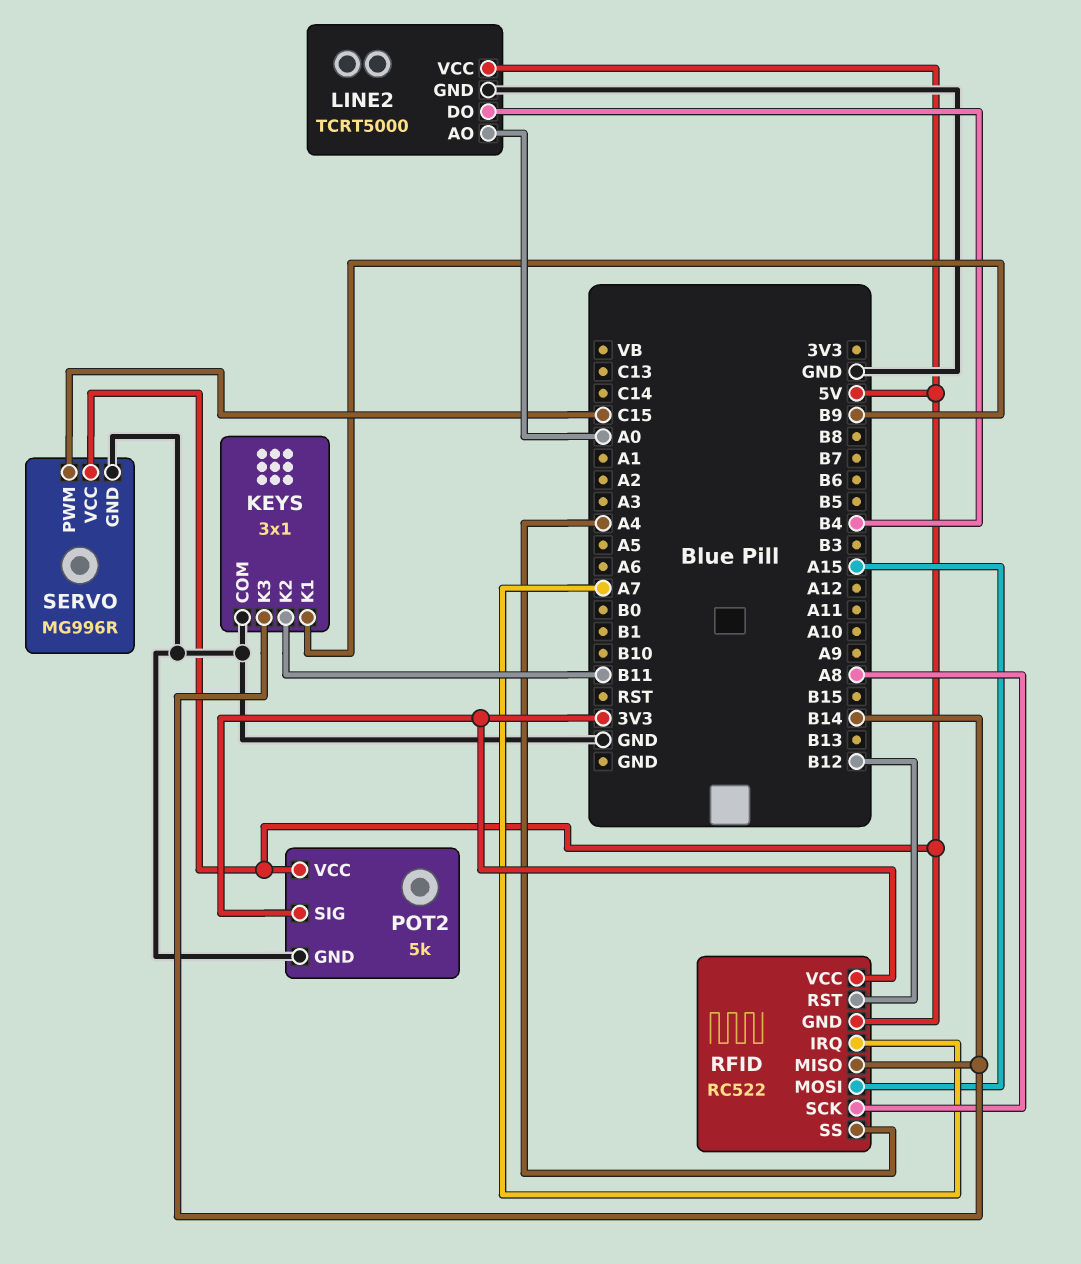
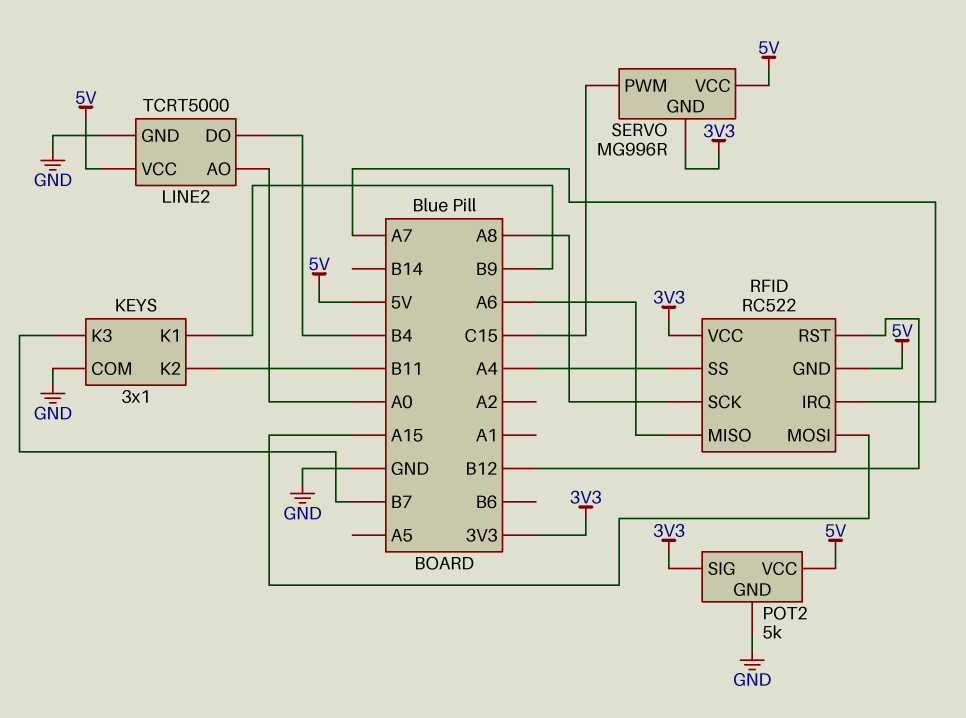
KEYS pin K3: B14 -> B7
RFID pin MISO: B14 -> A6
SERVO pin GND: GND -> 3V3

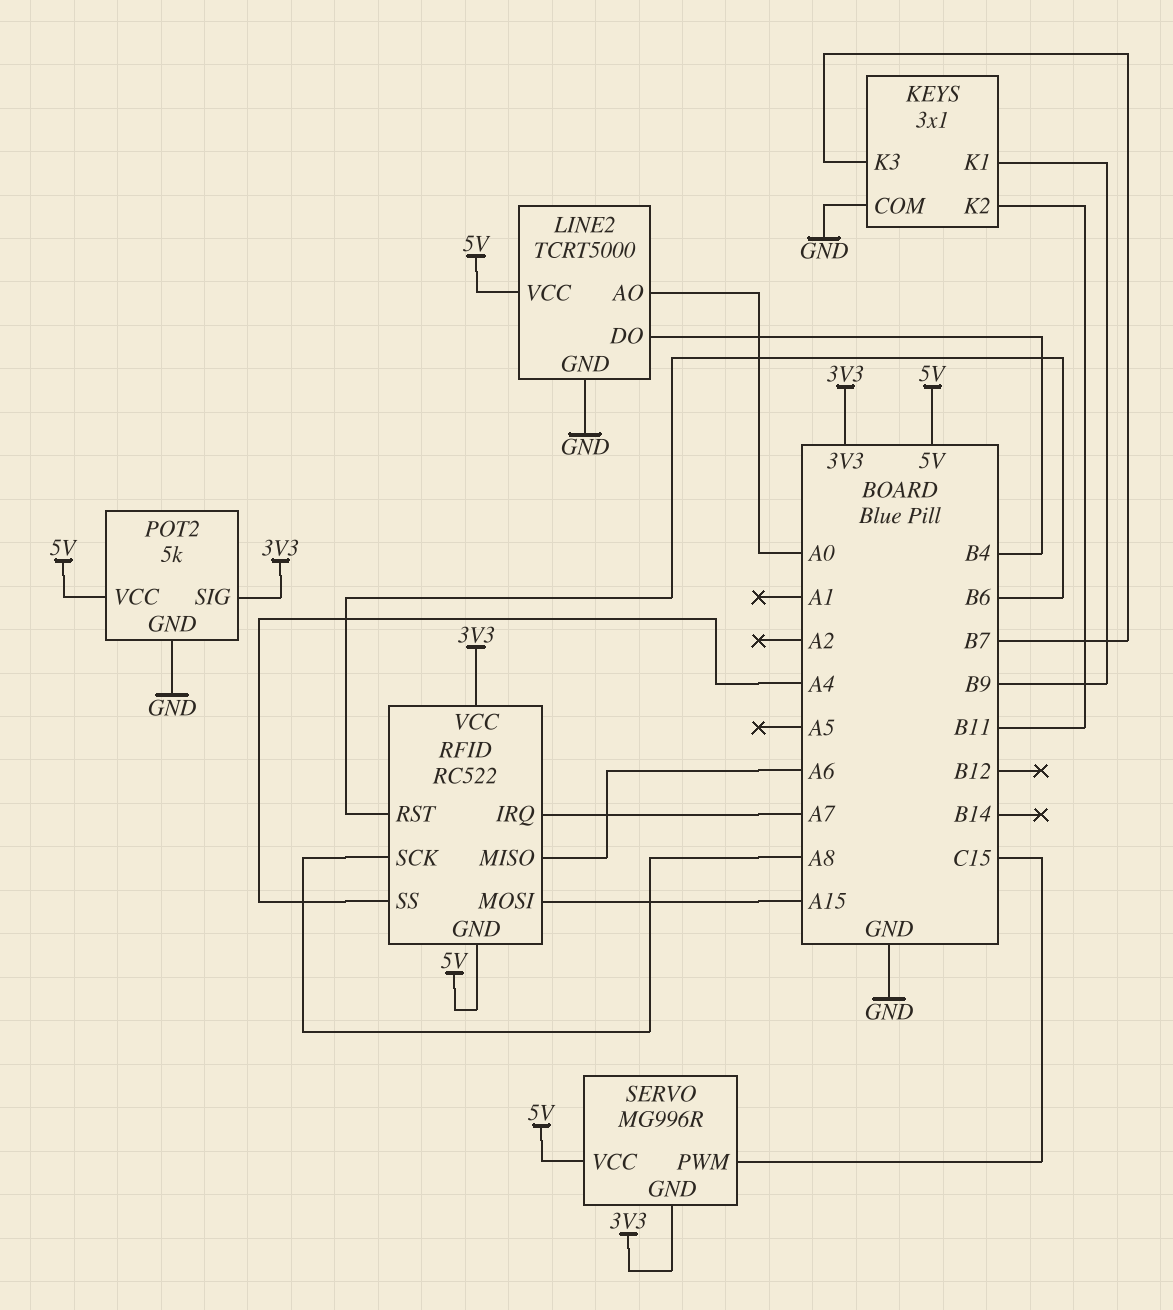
RFID pin RST: B12 -> B6

